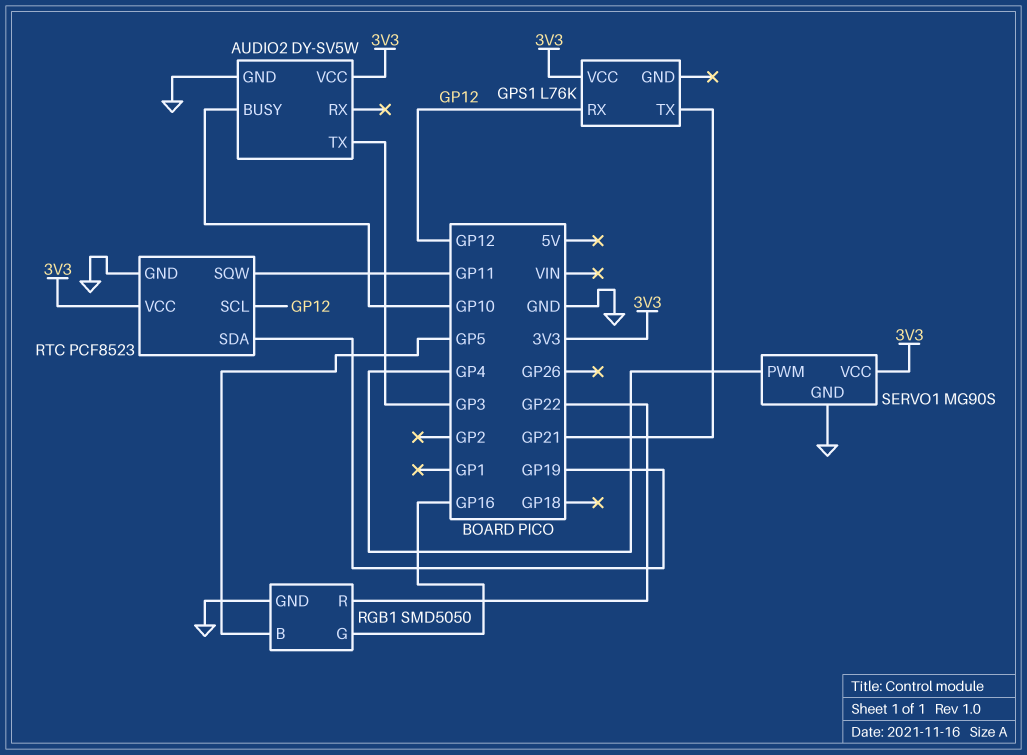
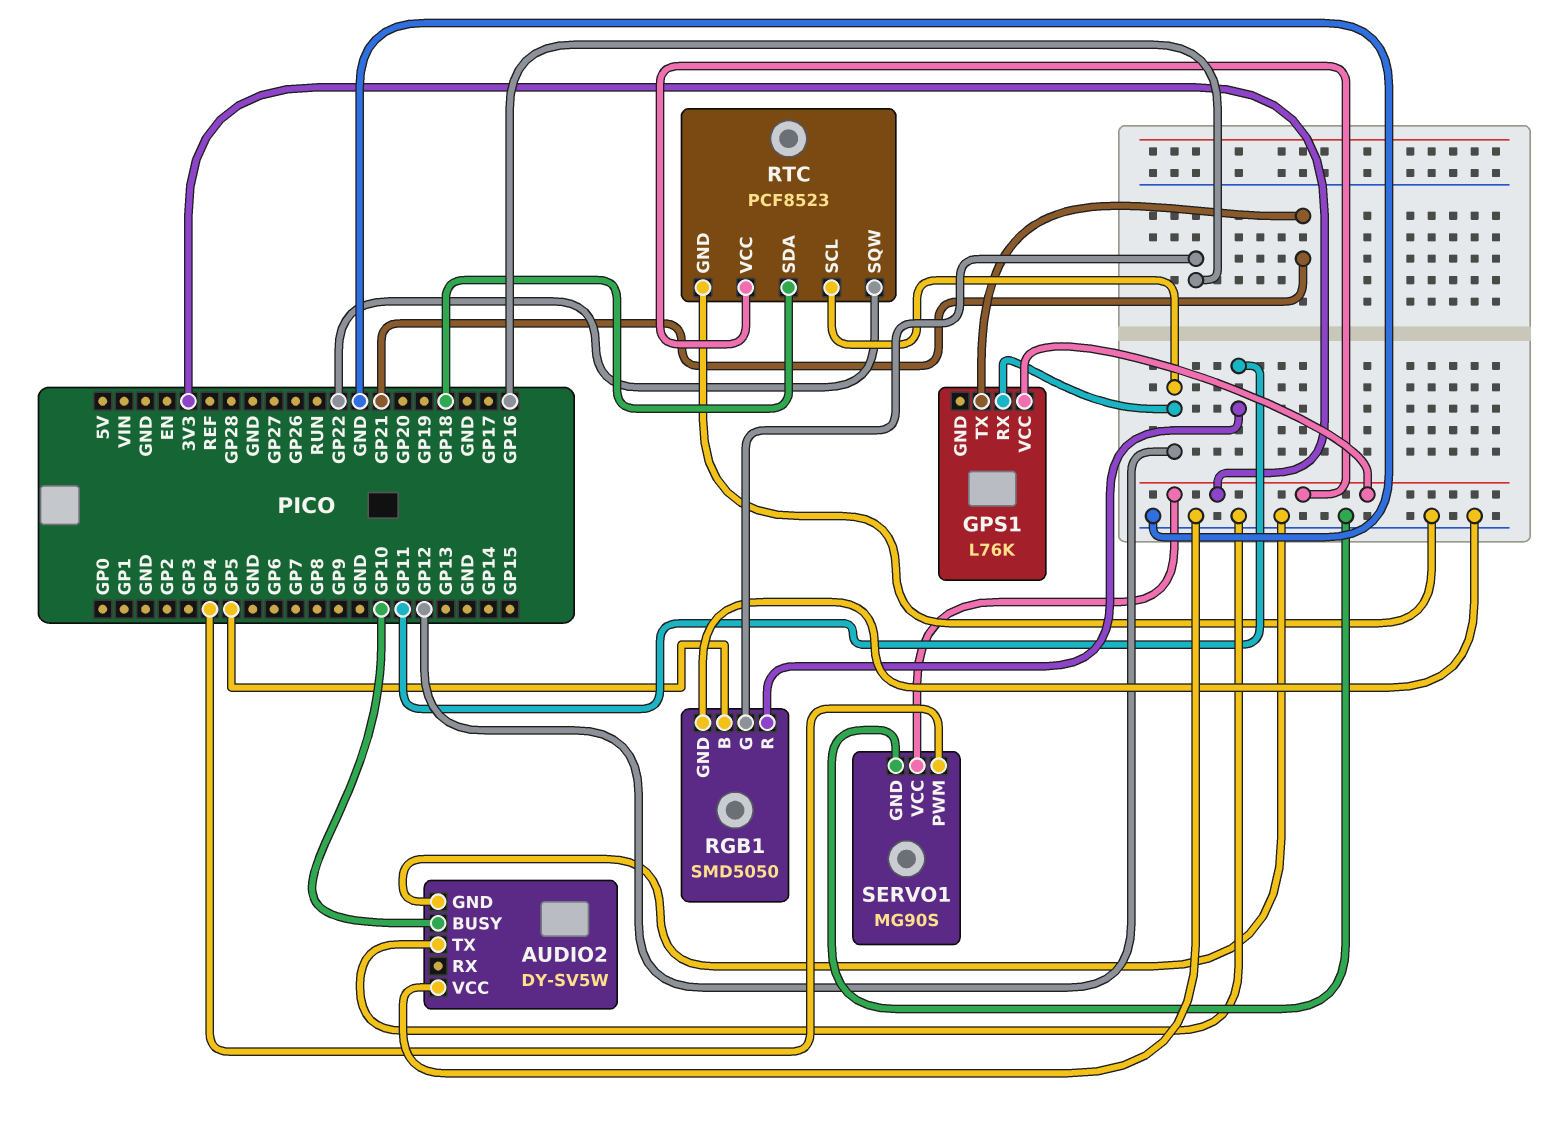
AUDIO2 pin TX: GP3 -> GND
AUDIO2 pin VCC: 3V3 -> GND
RGB1 pin R: GP22 -> GP11
RTC pin SDA: GP19 -> GP18
RTC pin SQW: GP11 -> GP22

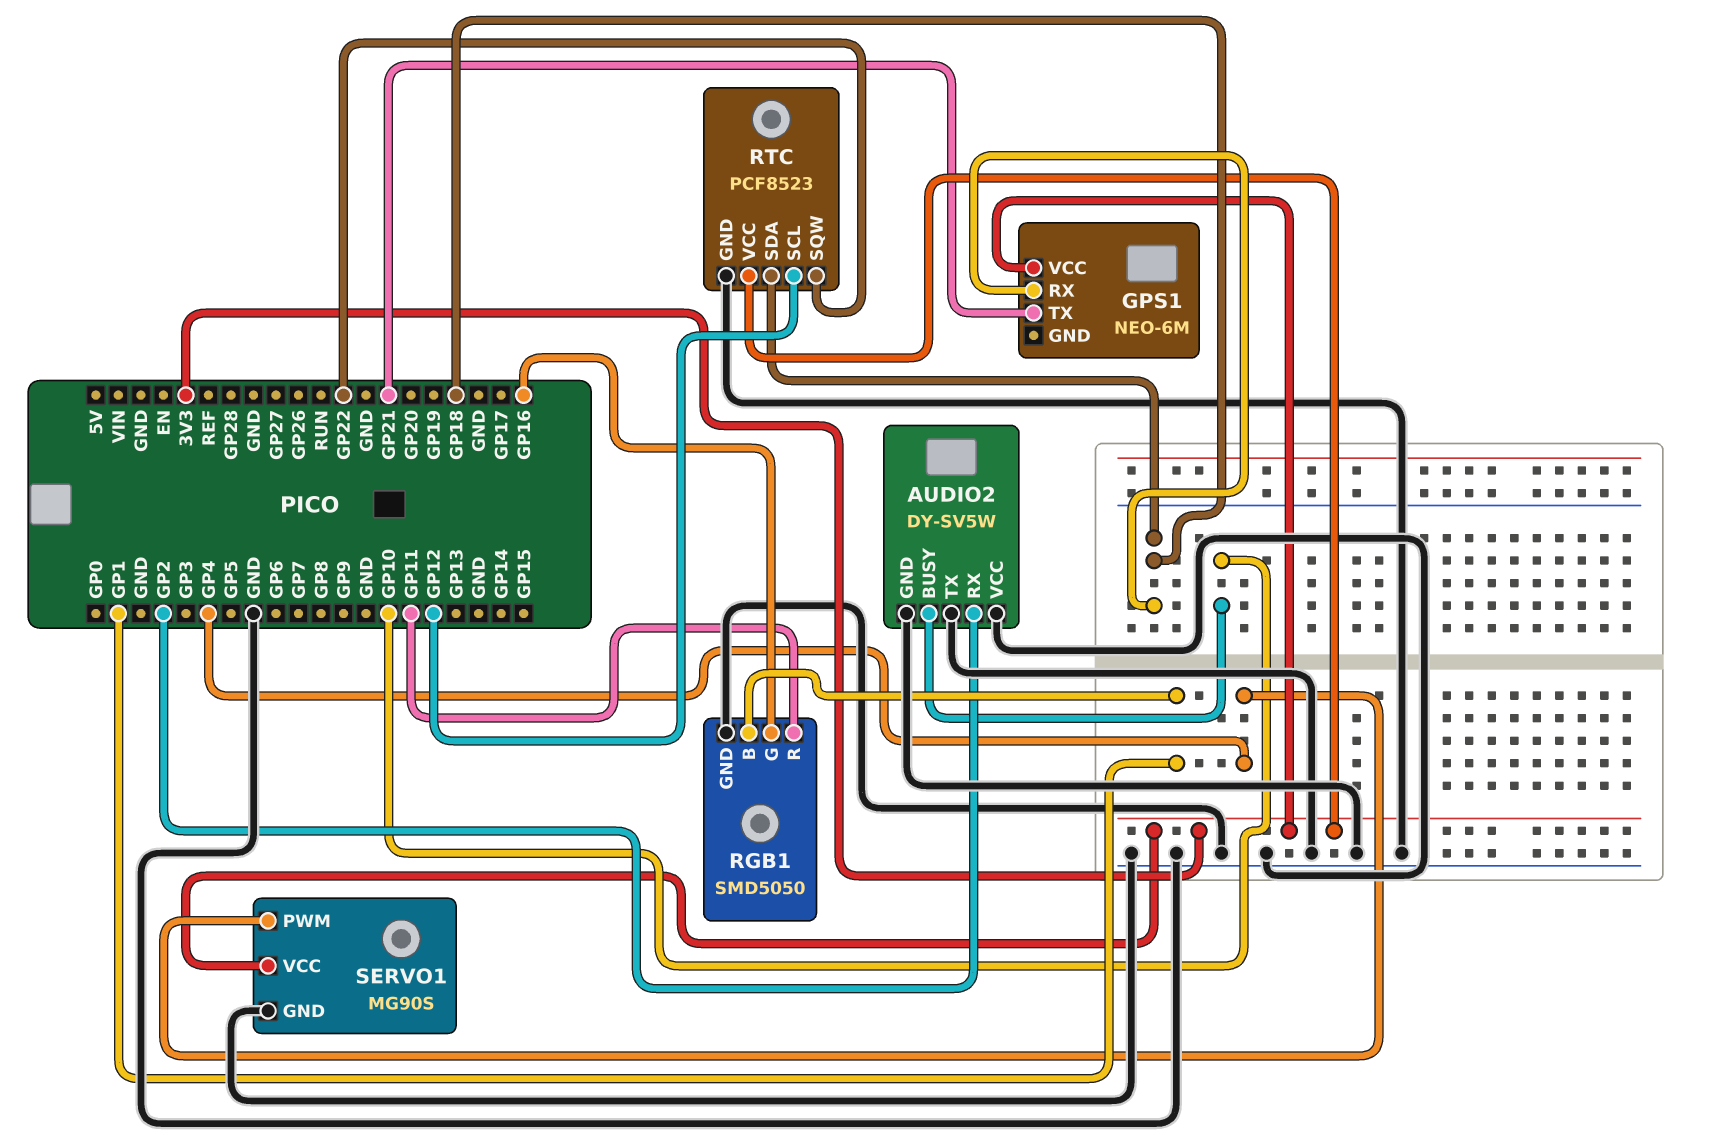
AUDIO2 pin RX: none -> GP2
GPS1: L76K -> NEO-6M
GPS1 pin RX: GP12 -> GP18
RGB1 pin B: GP5 -> GP1

